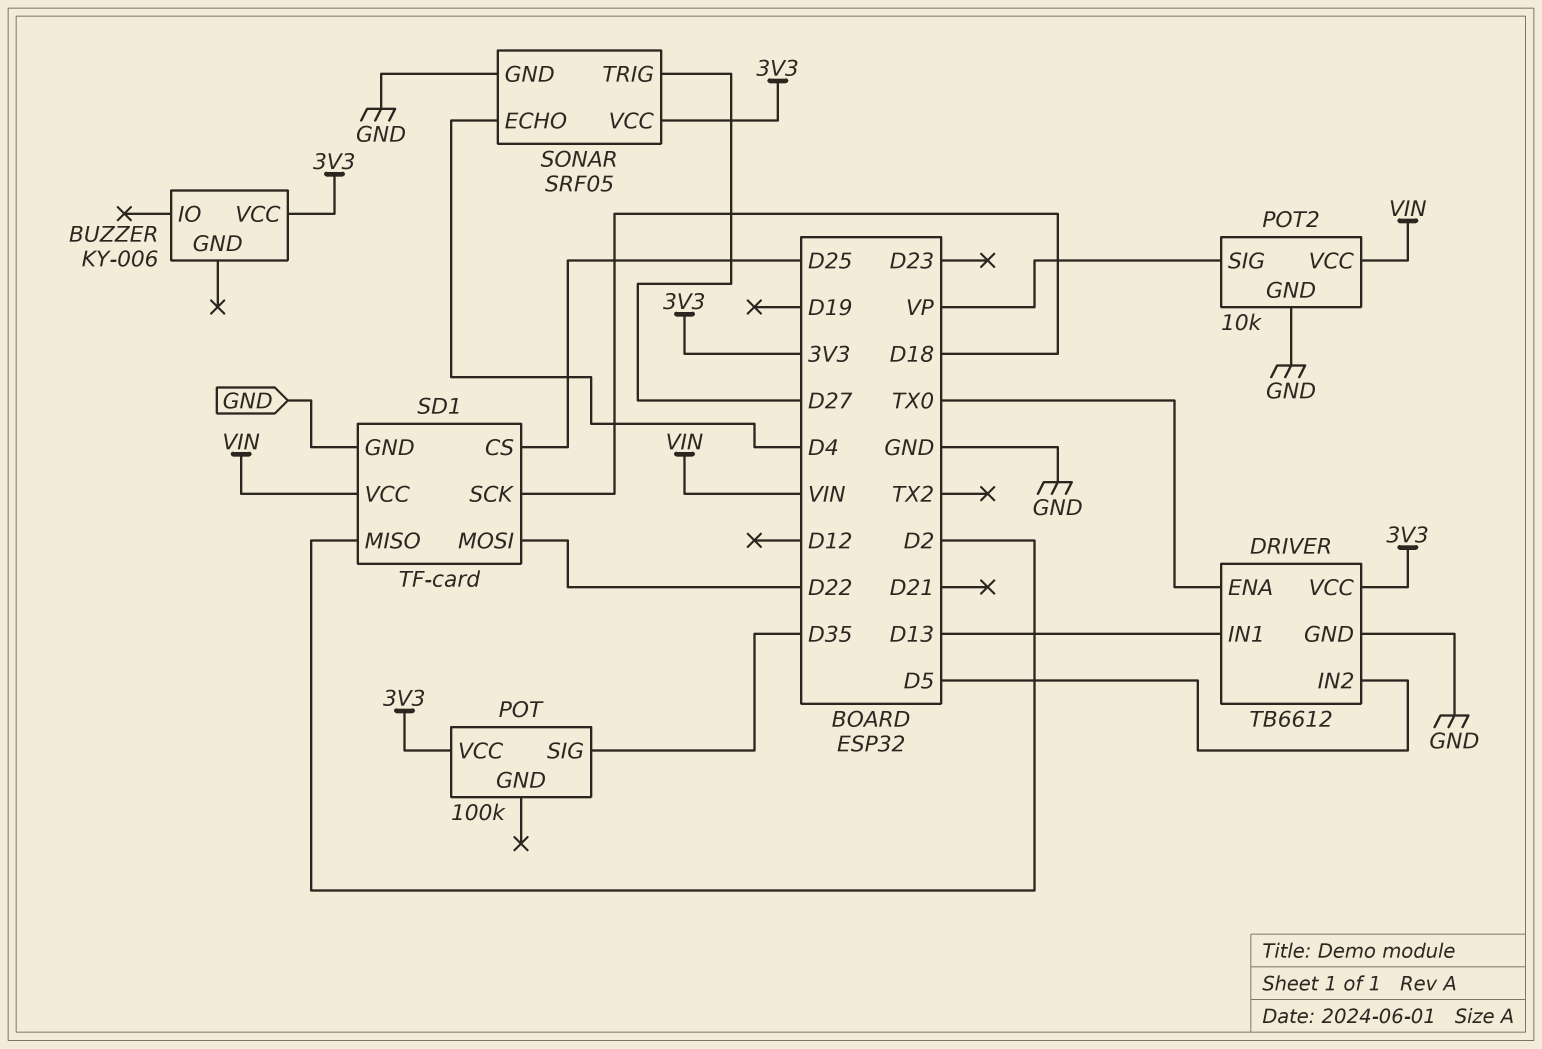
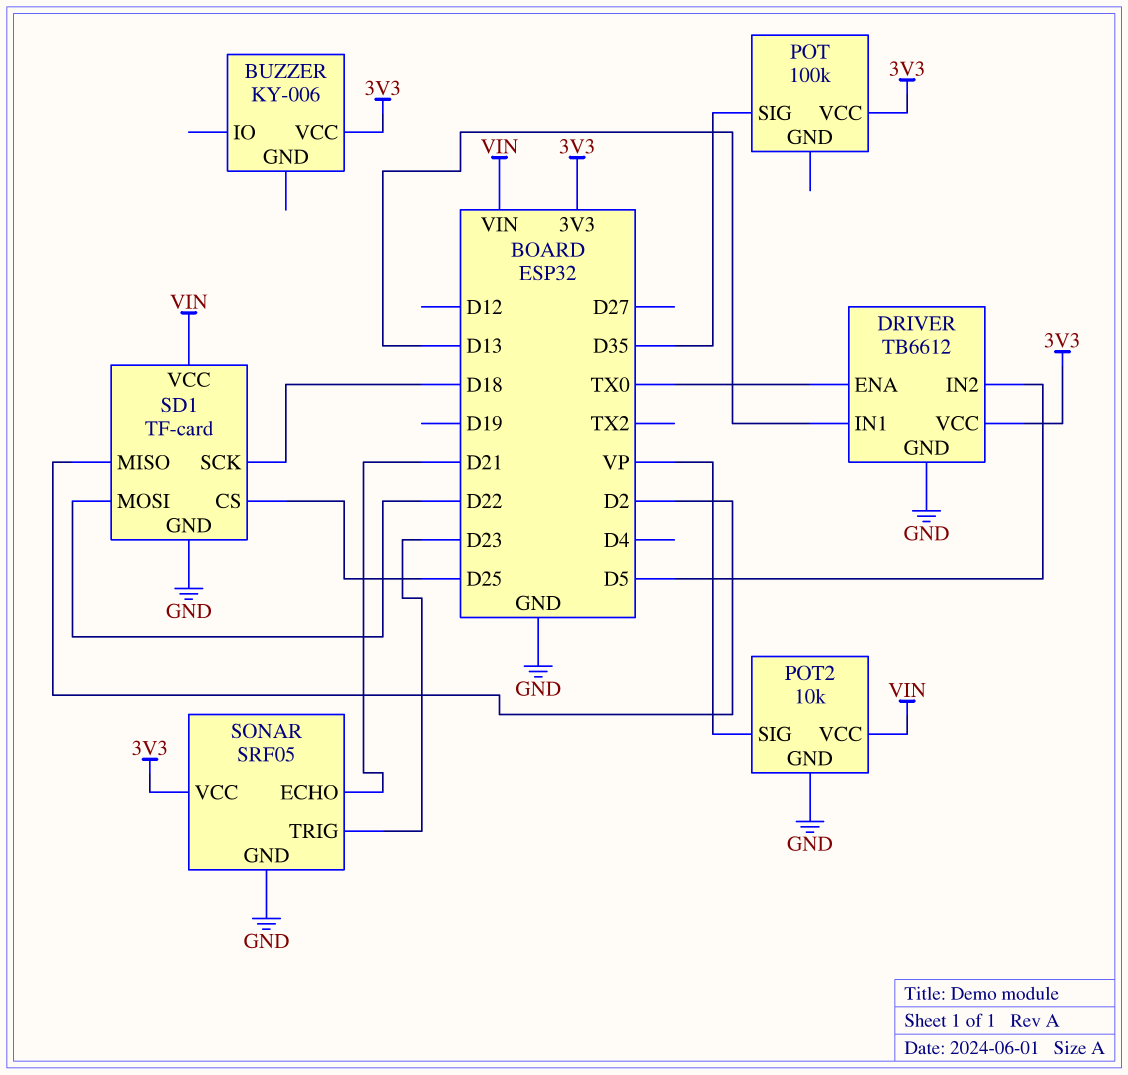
SONAR pin ECHO: D4 -> D21
SONAR pin TRIG: D27 -> D23

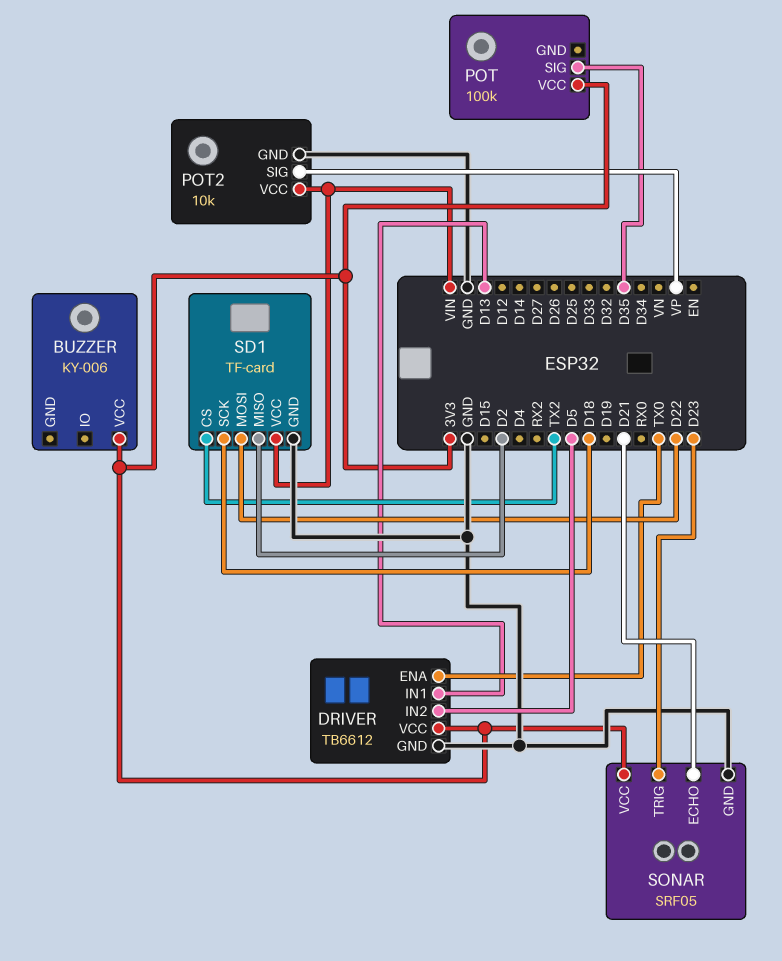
SD1 pin CS: D25 -> TX2

